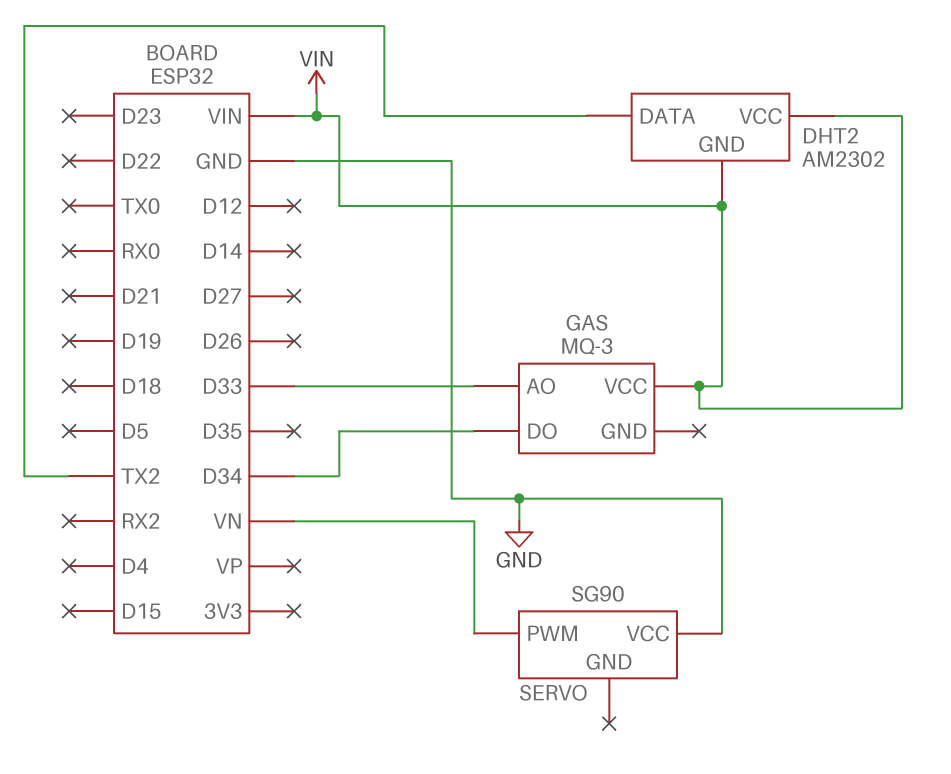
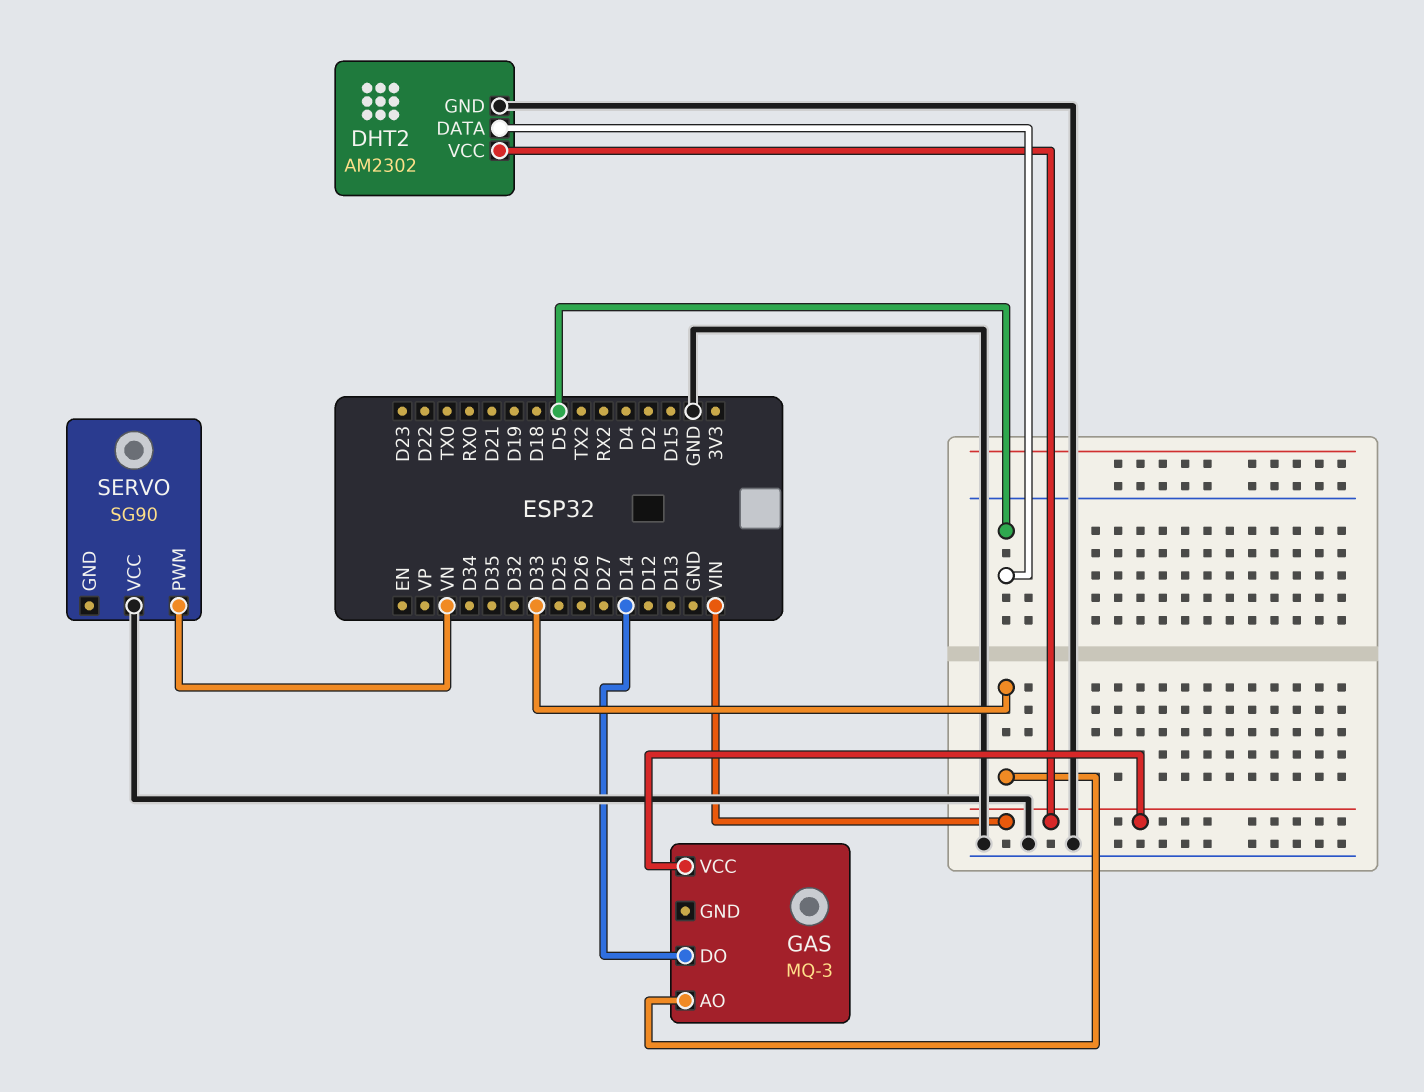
DHT2 pin DATA: TX2 -> D5
DHT2 pin GND: VIN -> GND
GAS pin DO: D34 -> D14

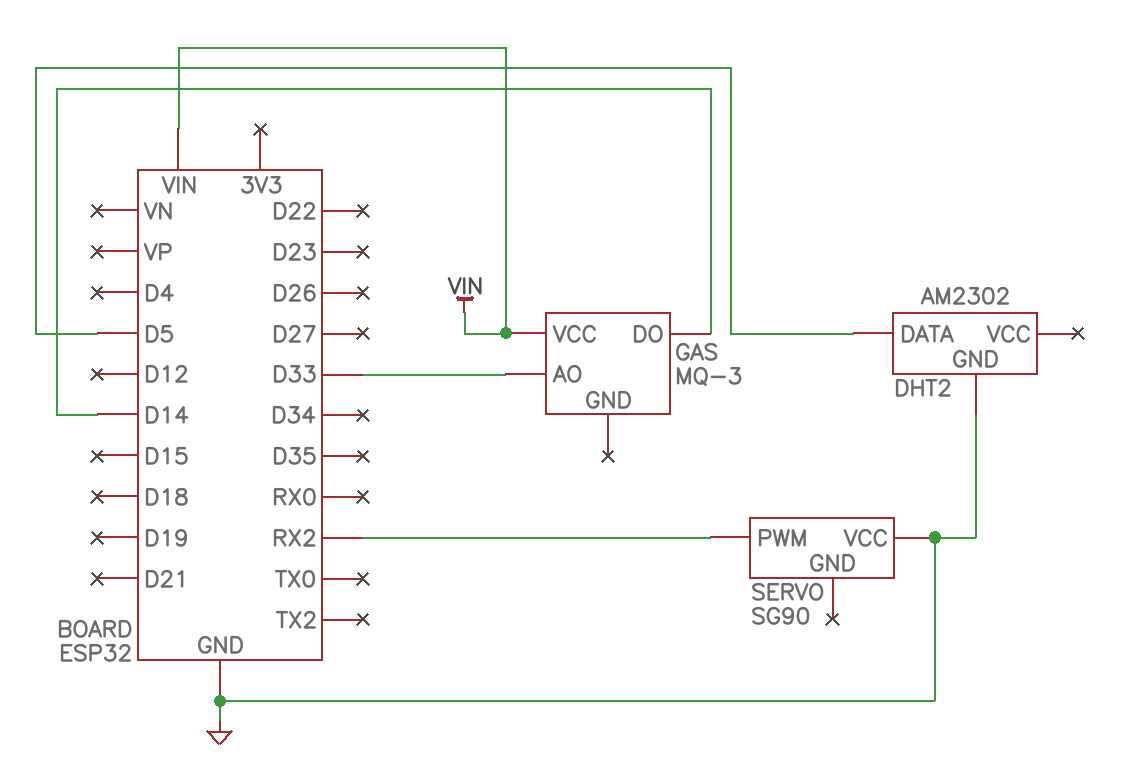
DHT2 pin VCC: VIN -> none
SERVO pin PWM: VN -> RX2

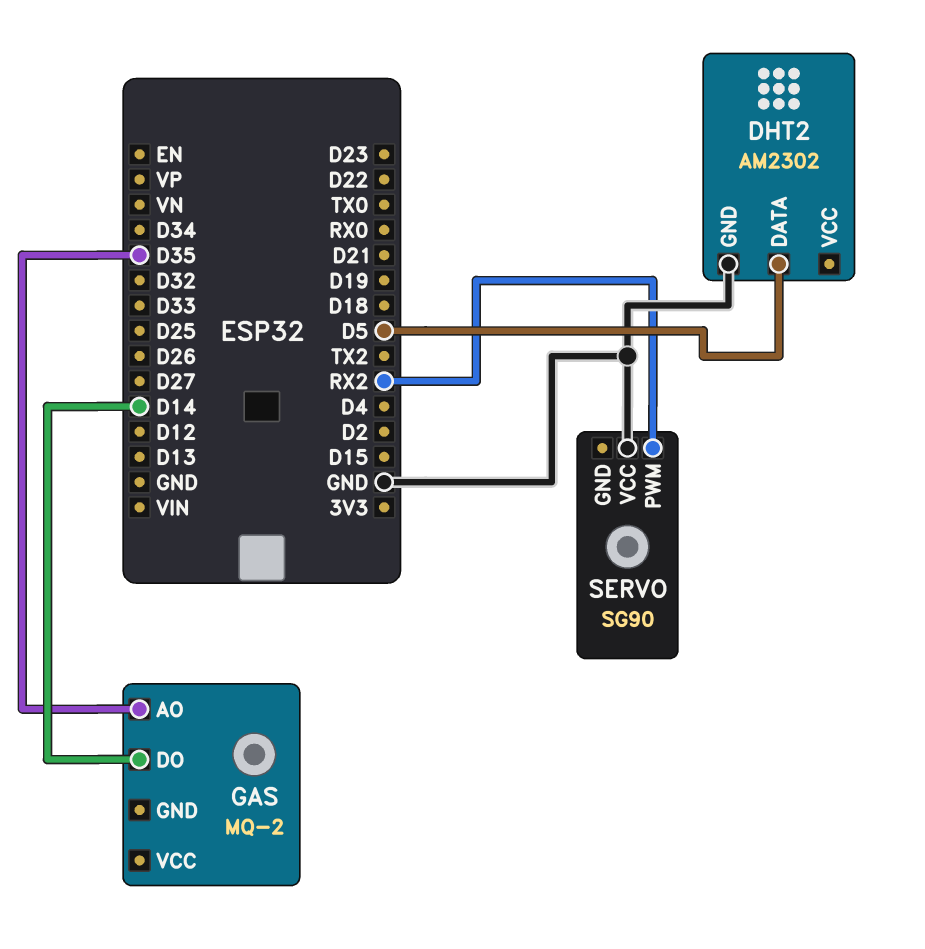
GAS: MQ-3 -> MQ-2
GAS pin AO: D33 -> D35
GAS pin VCC: VIN -> none

